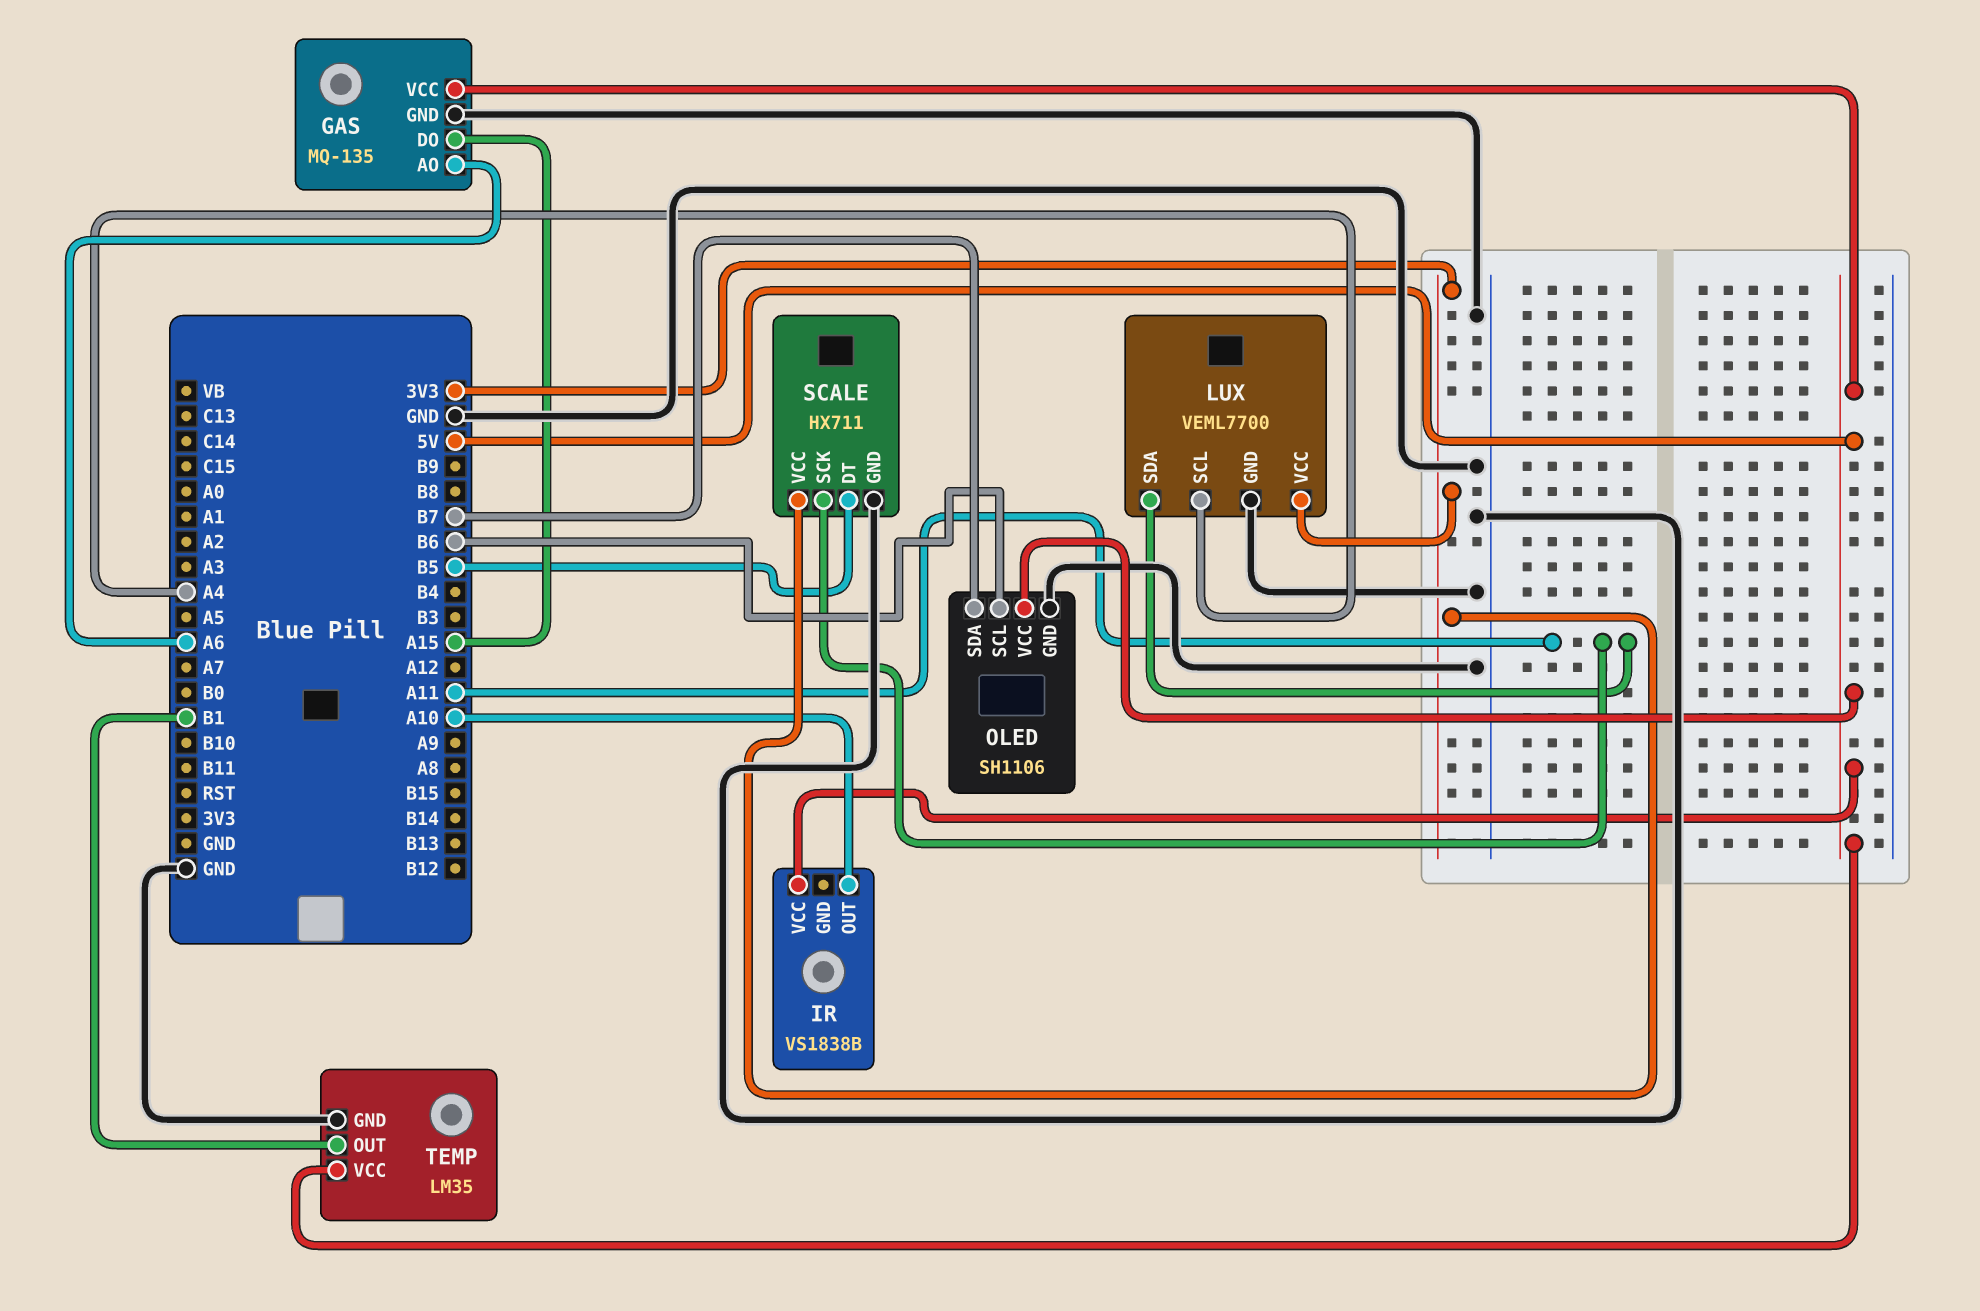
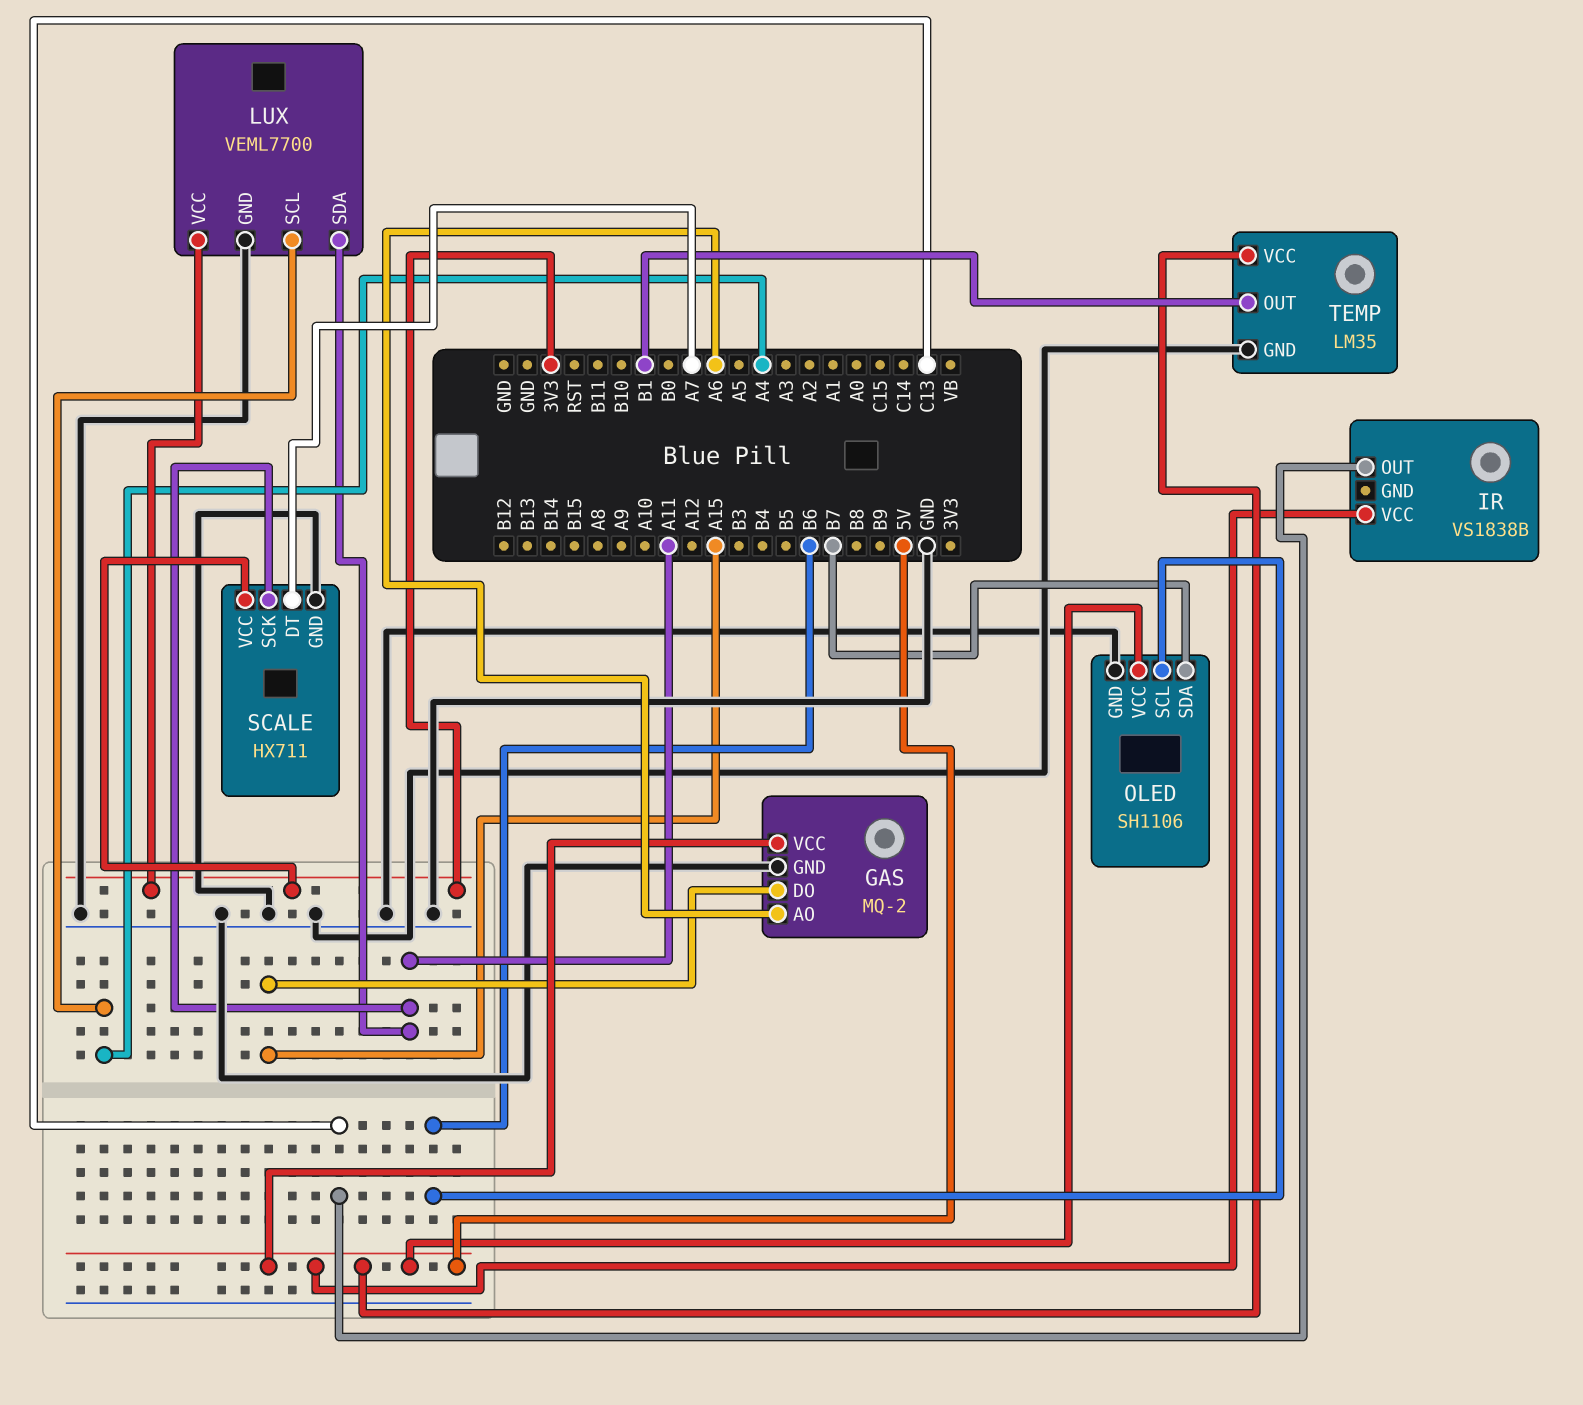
GAS: MQ-135 -> MQ-2
IR pin OUT: A10 -> C13
SCALE pin DT: B5 -> A7

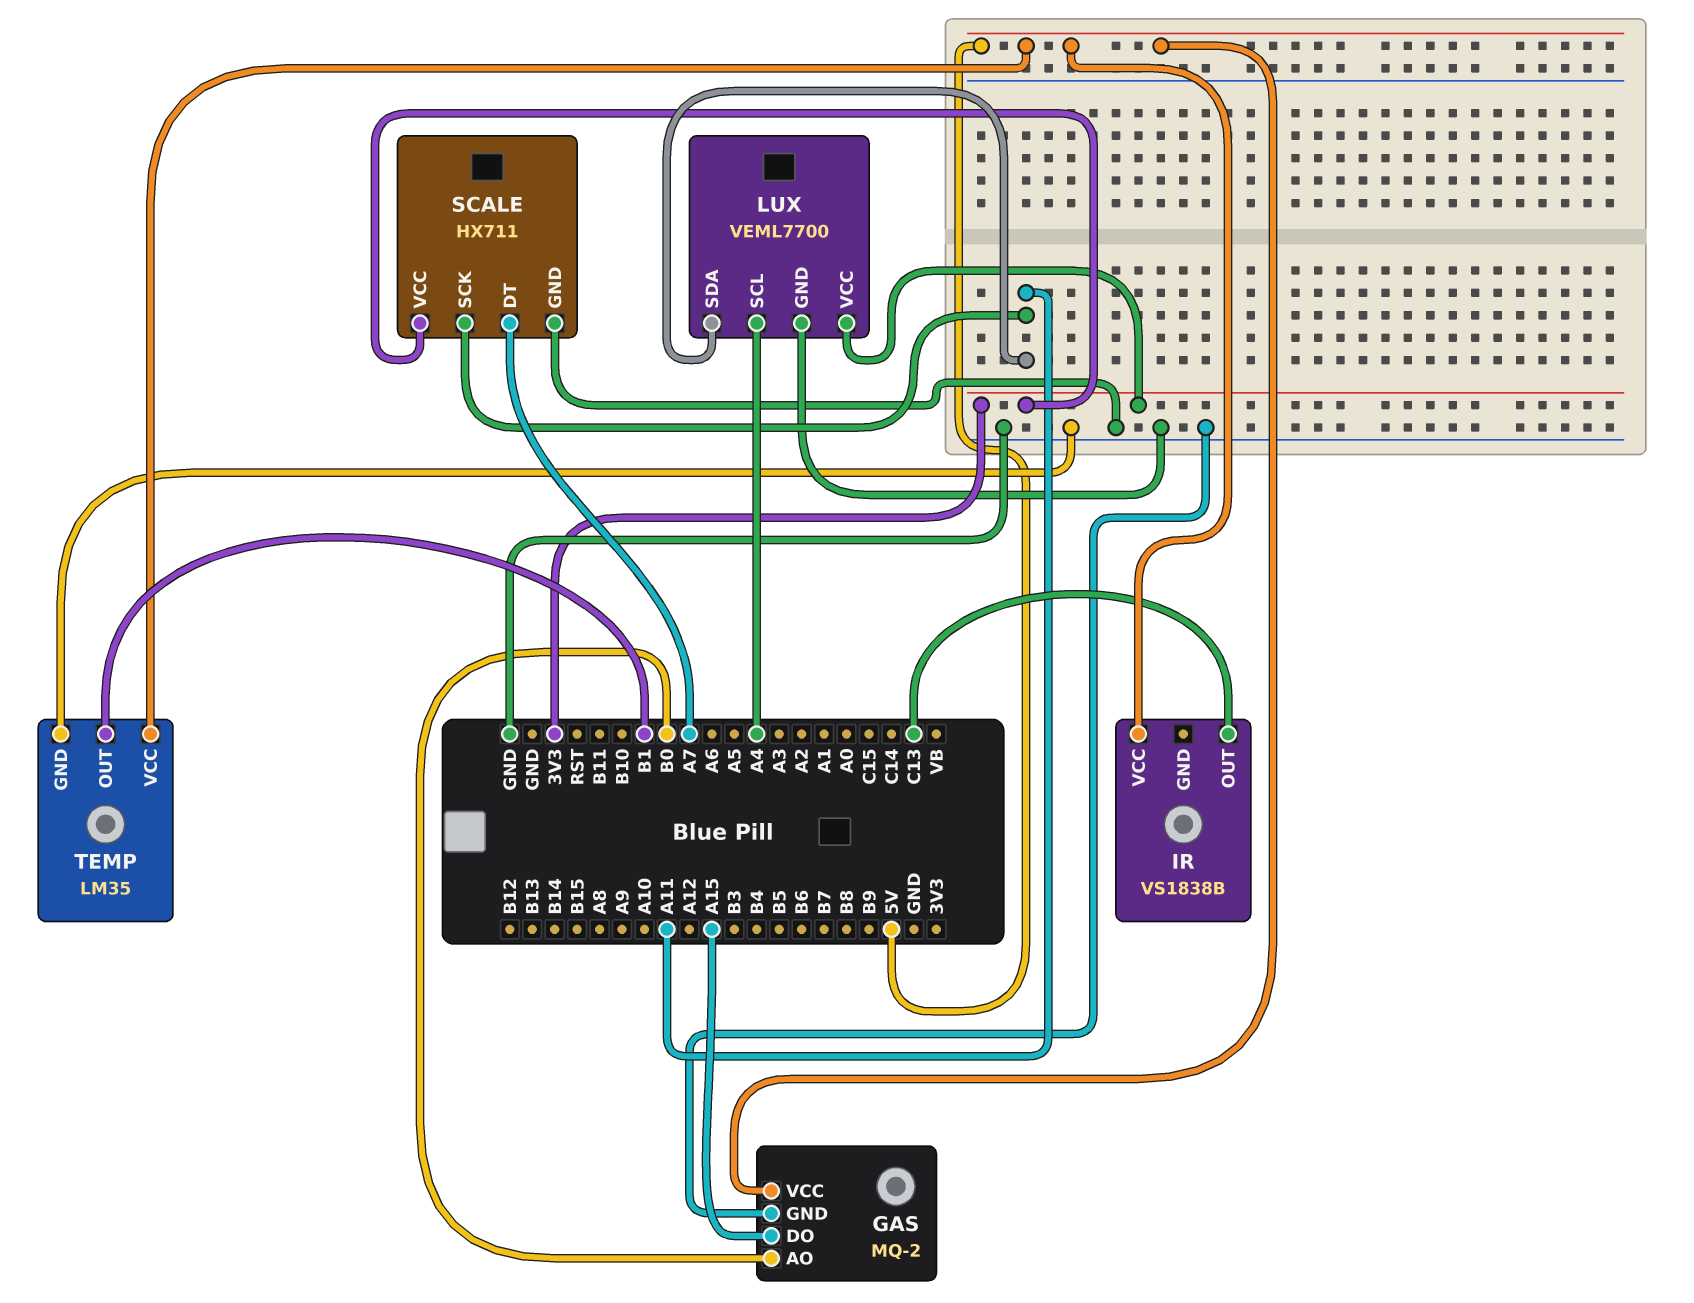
GAS pin AO: A6 -> B0
OLED: SH1106 -> none
OLED pin GND: GND -> none
OLED pin SCL: B6 -> none
OLED pin SDA: B7 -> none
OLED pin VCC: 5V -> none

